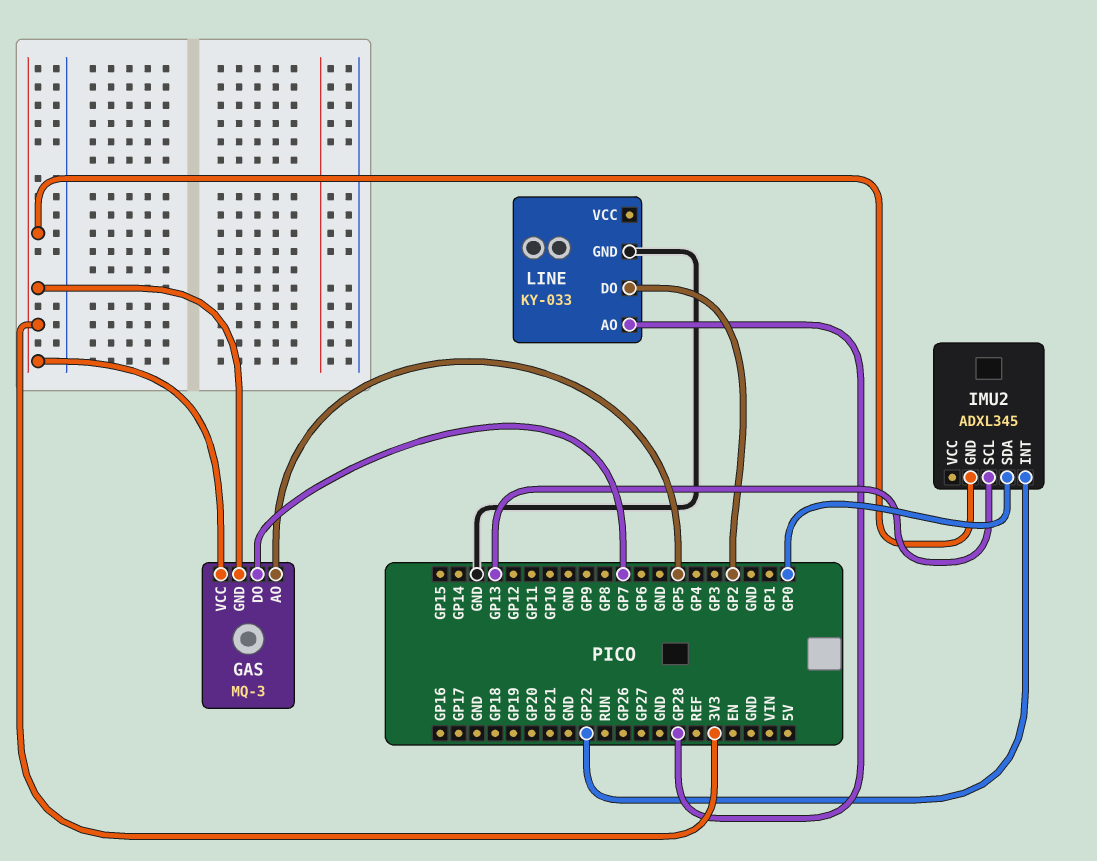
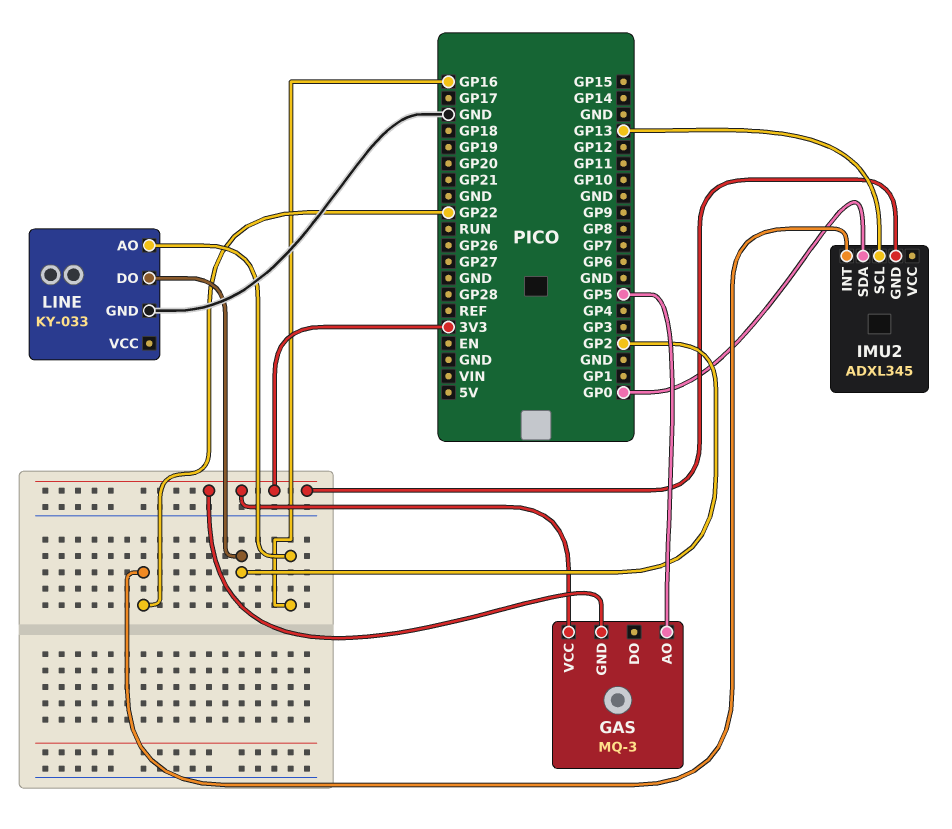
GAS pin DO: GP7 -> none
LINE pin AO: GP28 -> GP16

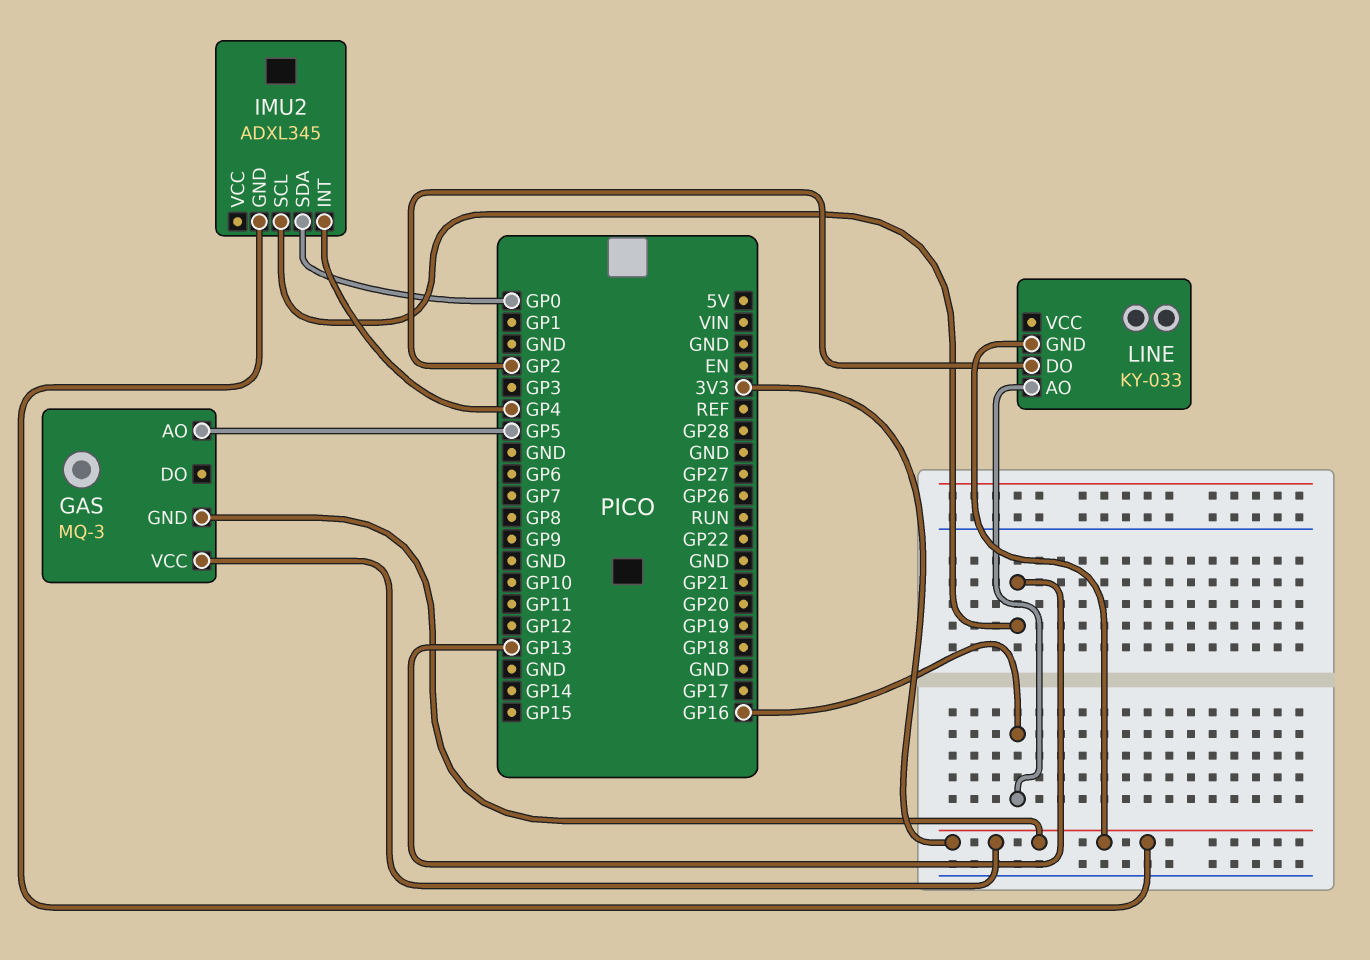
IMU2 pin INT: GP22 -> GP4
LINE pin GND: GND -> 3V3

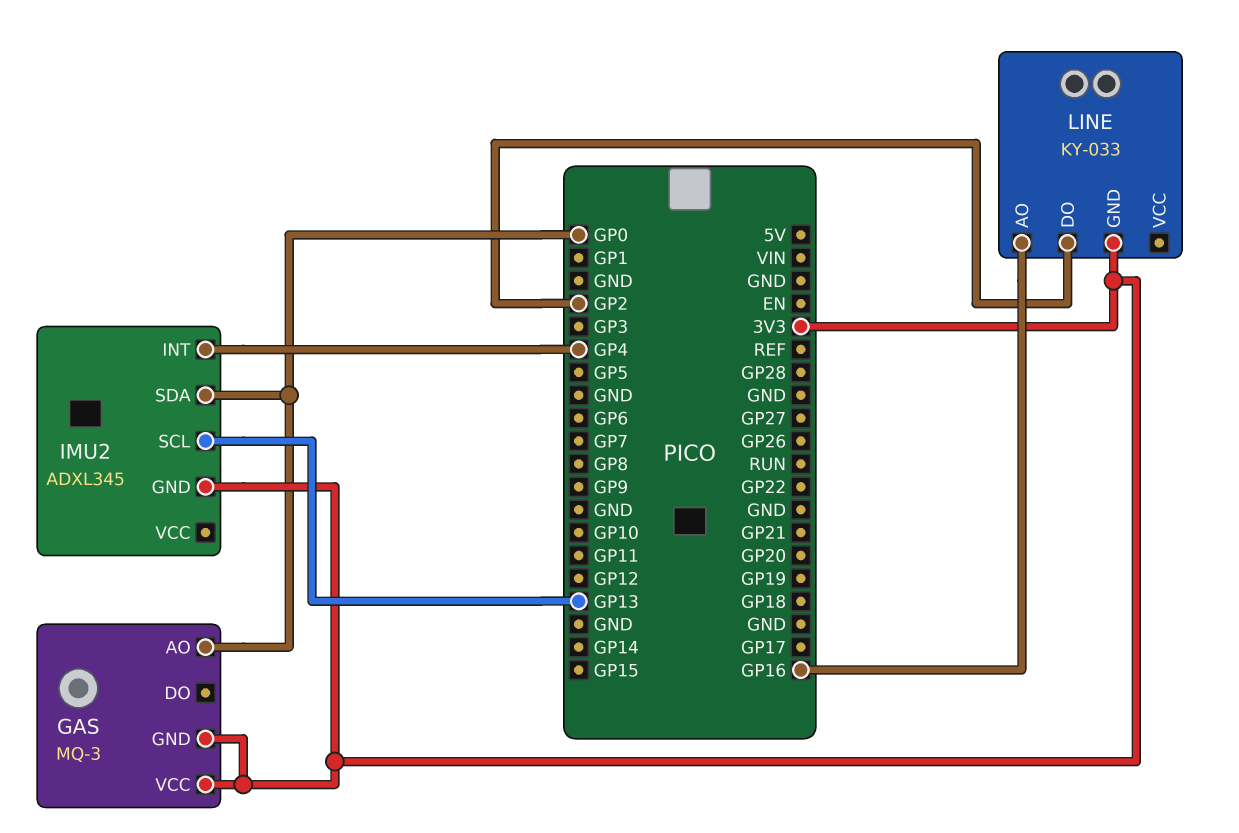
GAS pin AO: GP5 -> GP0

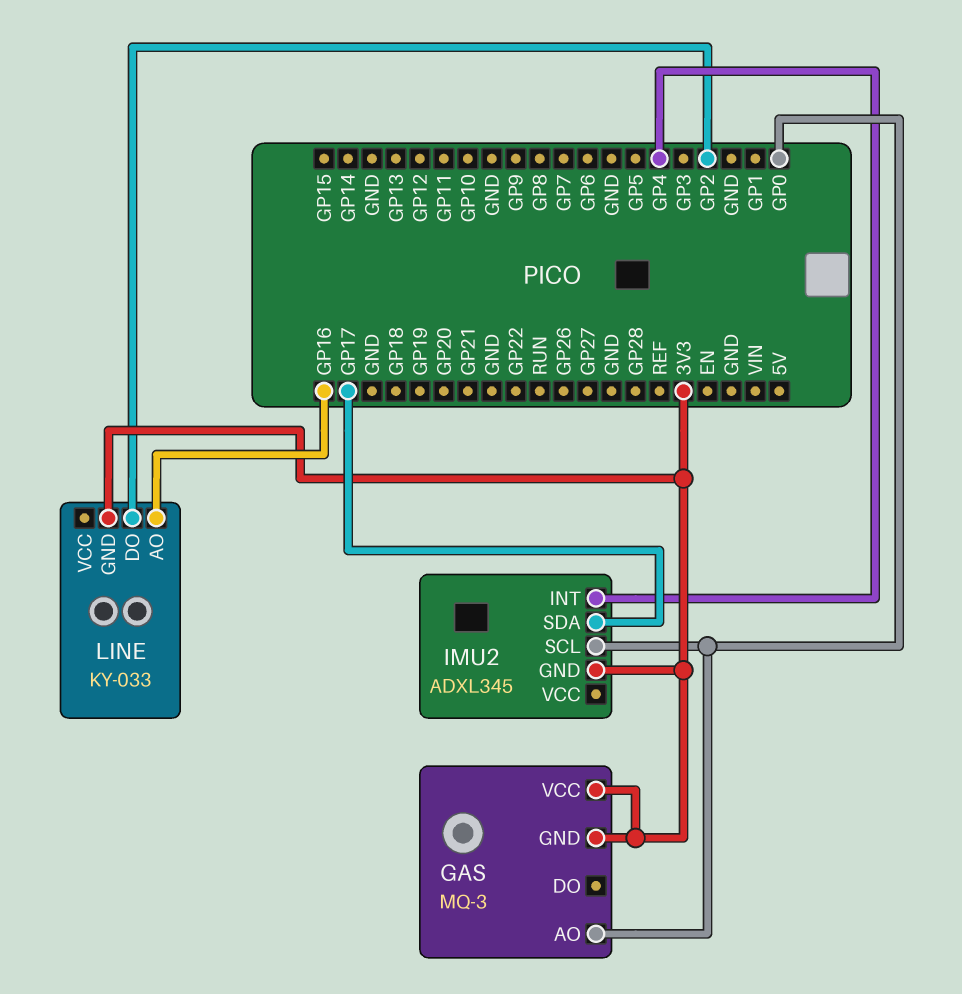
IMU2 pin SCL: GP13 -> GP0
IMU2 pin SDA: GP0 -> GP17

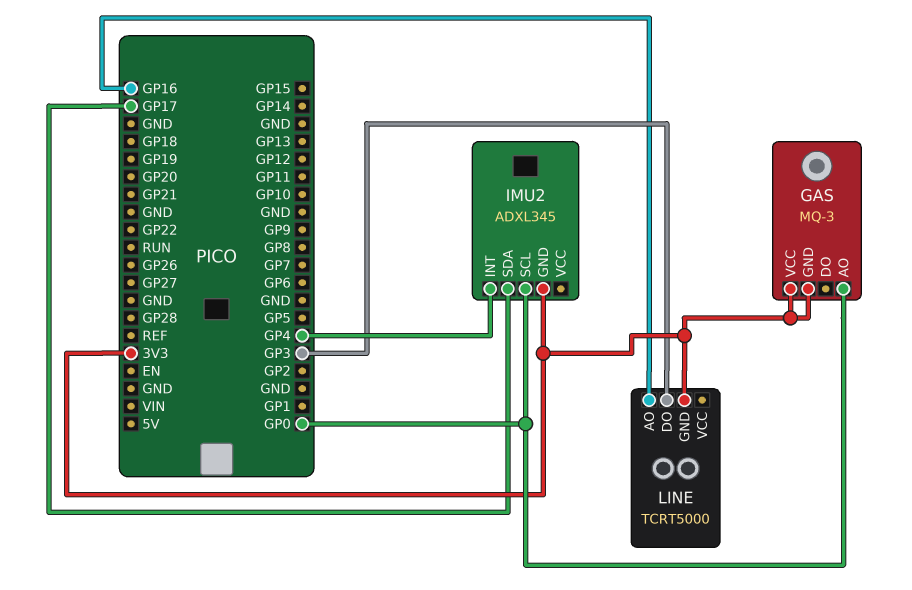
LINE: KY-033 -> TCRT5000
LINE pin DO: GP2 -> GP3

